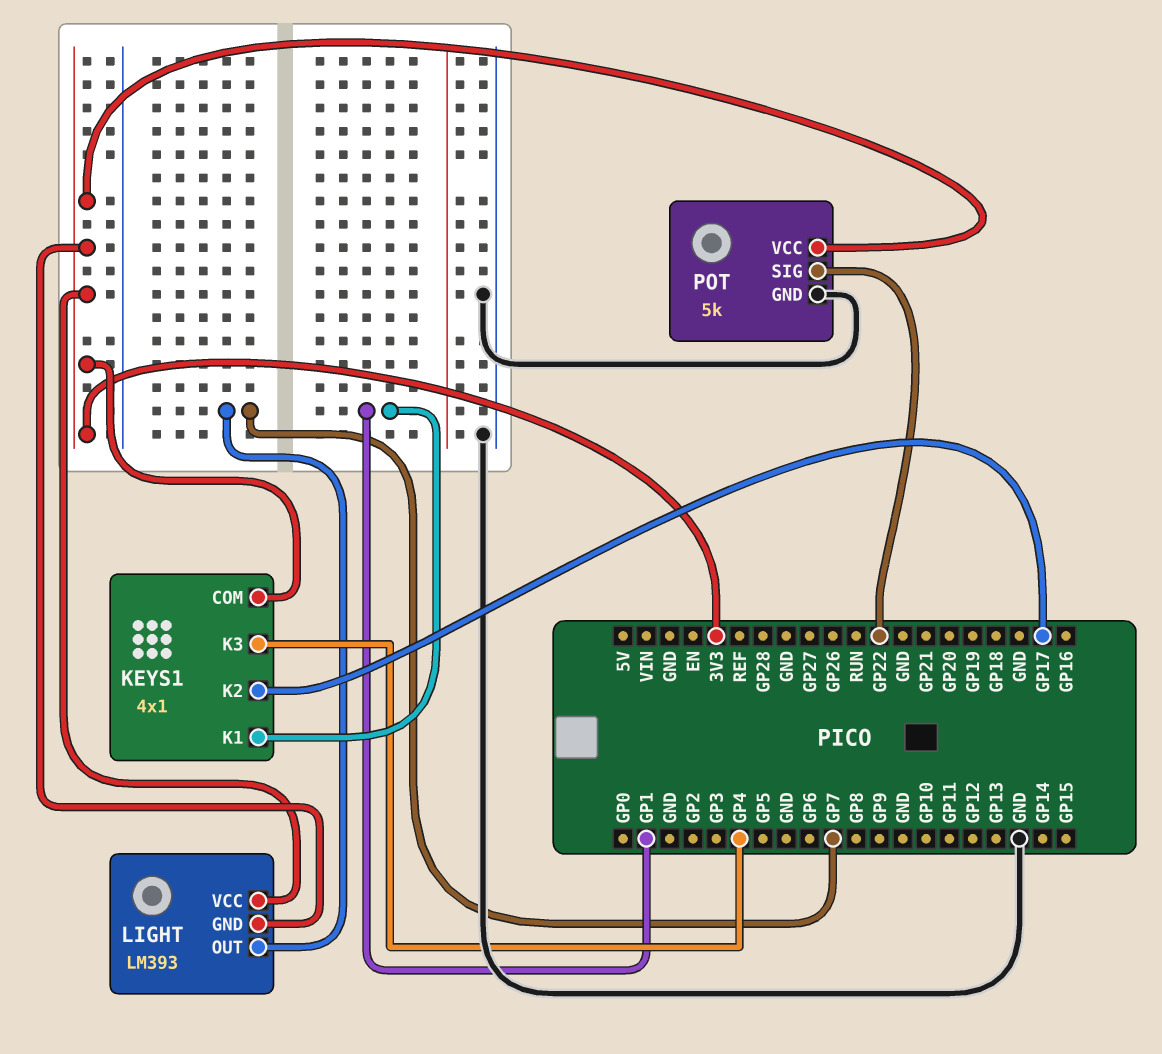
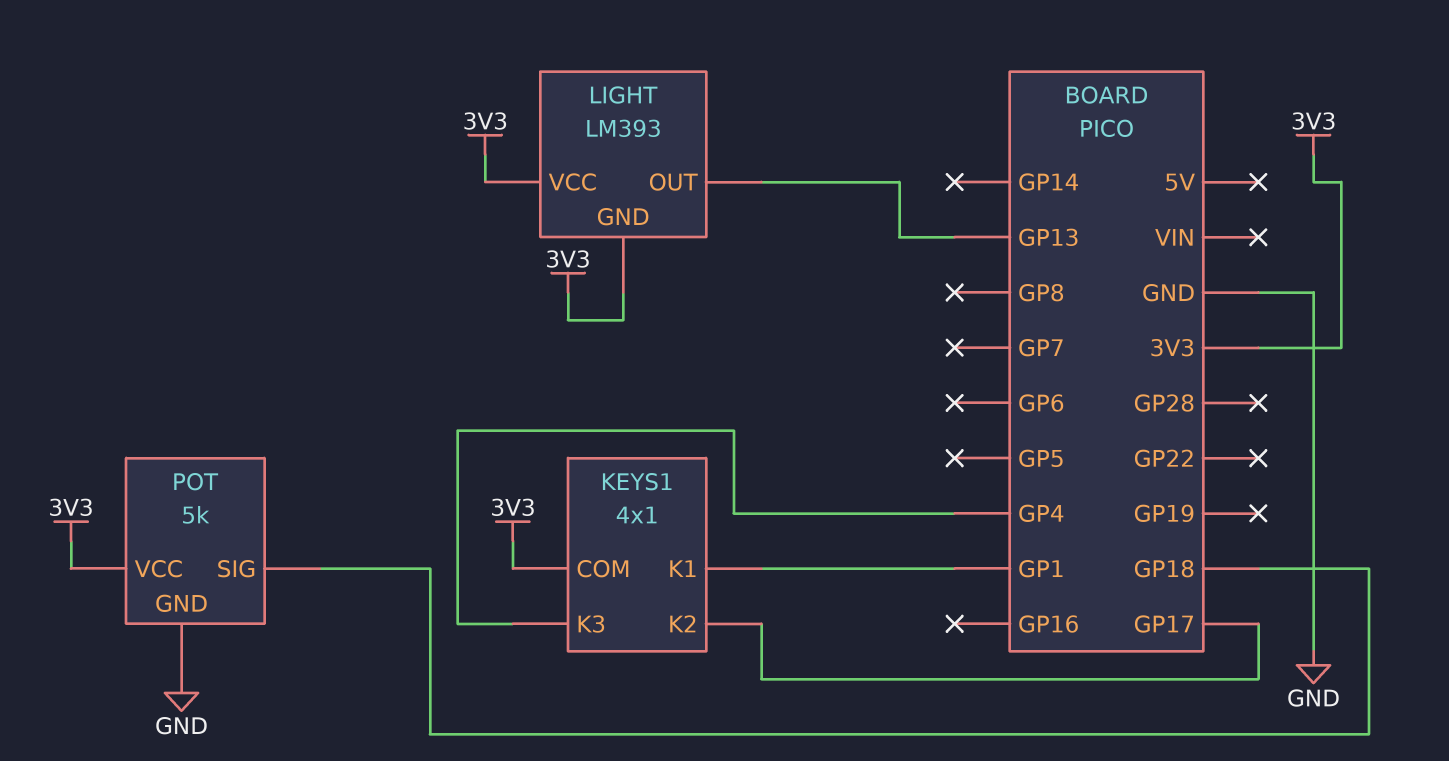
LIGHT pin OUT: GP7 -> GP13
POT pin SIG: GP22 -> GP18

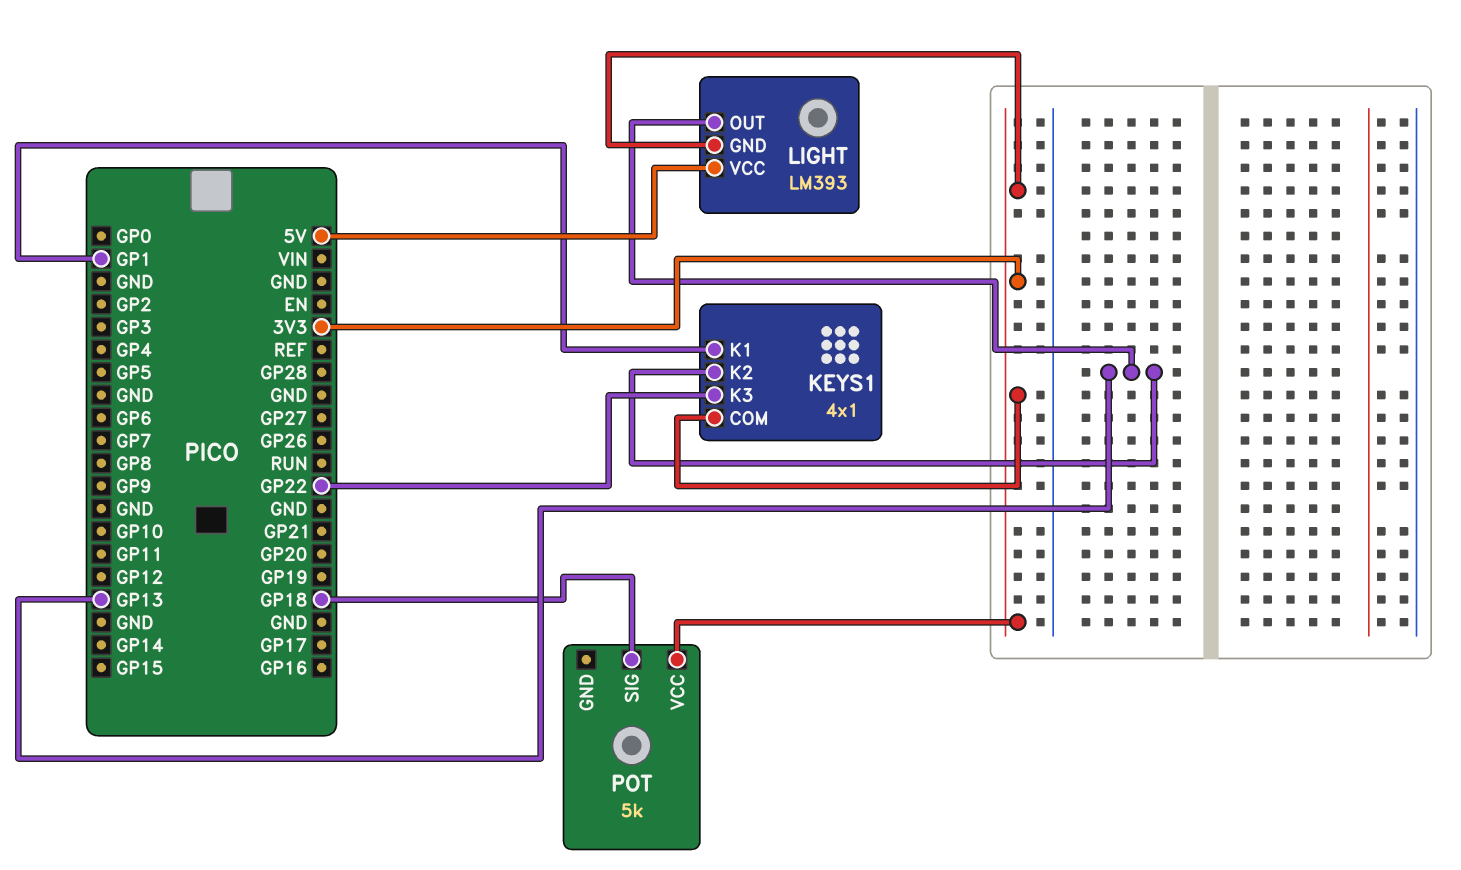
KEYS1 pin K2: GP17 -> GP13
KEYS1 pin K3: GP4 -> GP22
LIGHT pin VCC: 3V3 -> 5V
POT pin GND: GND -> none

